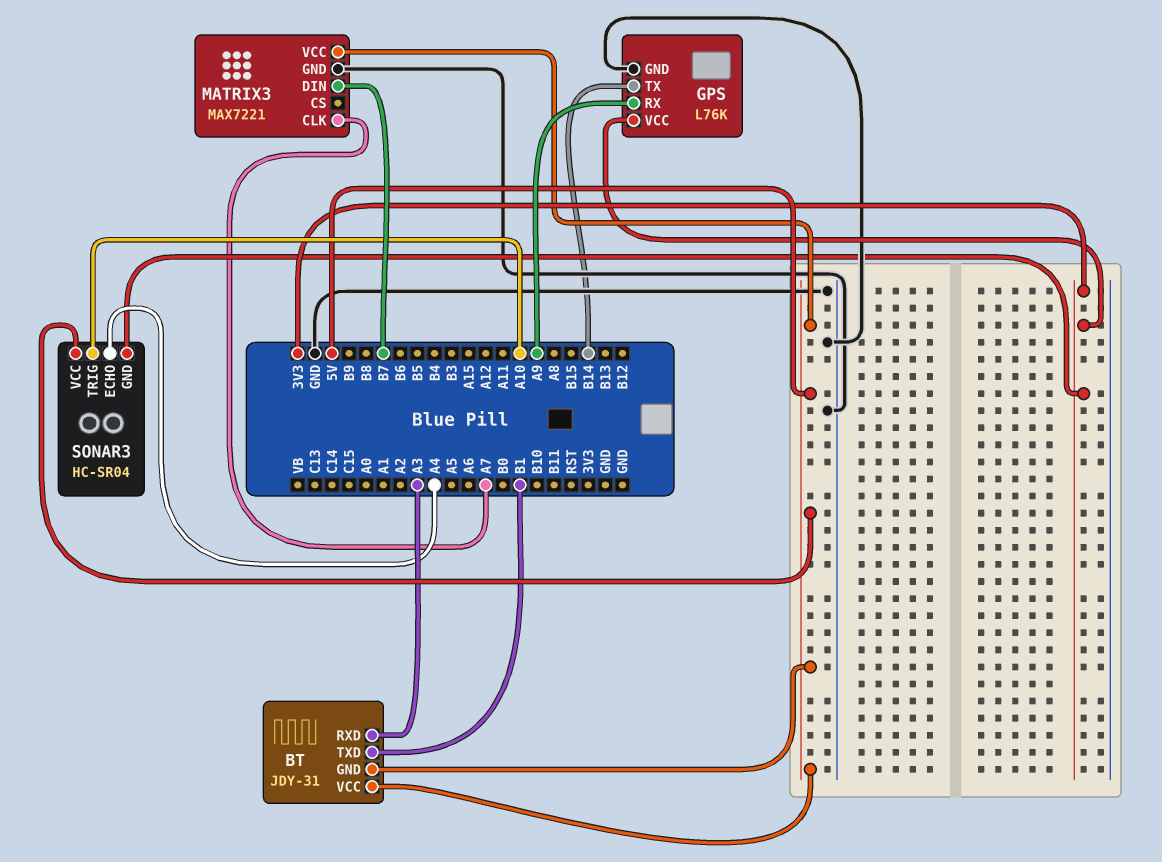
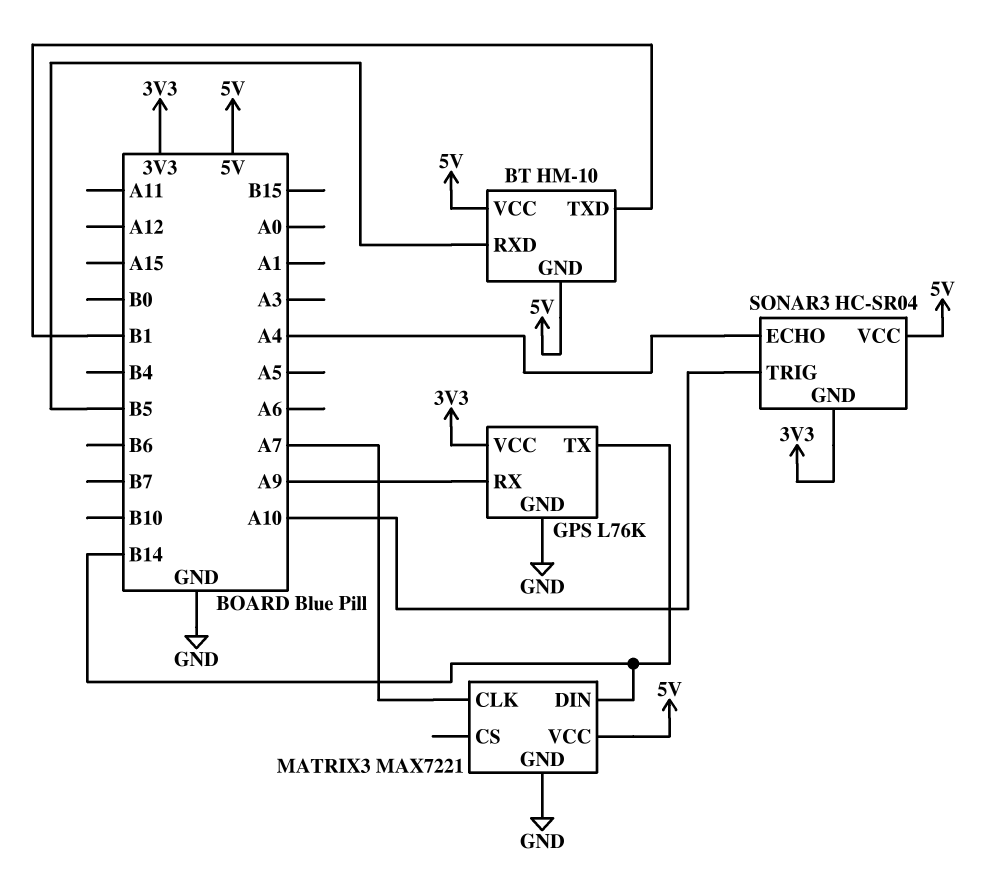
BT: JDY-31 -> HM-10
BT pin RXD: A3 -> B5
MATRIX3 pin DIN: B7 -> B14

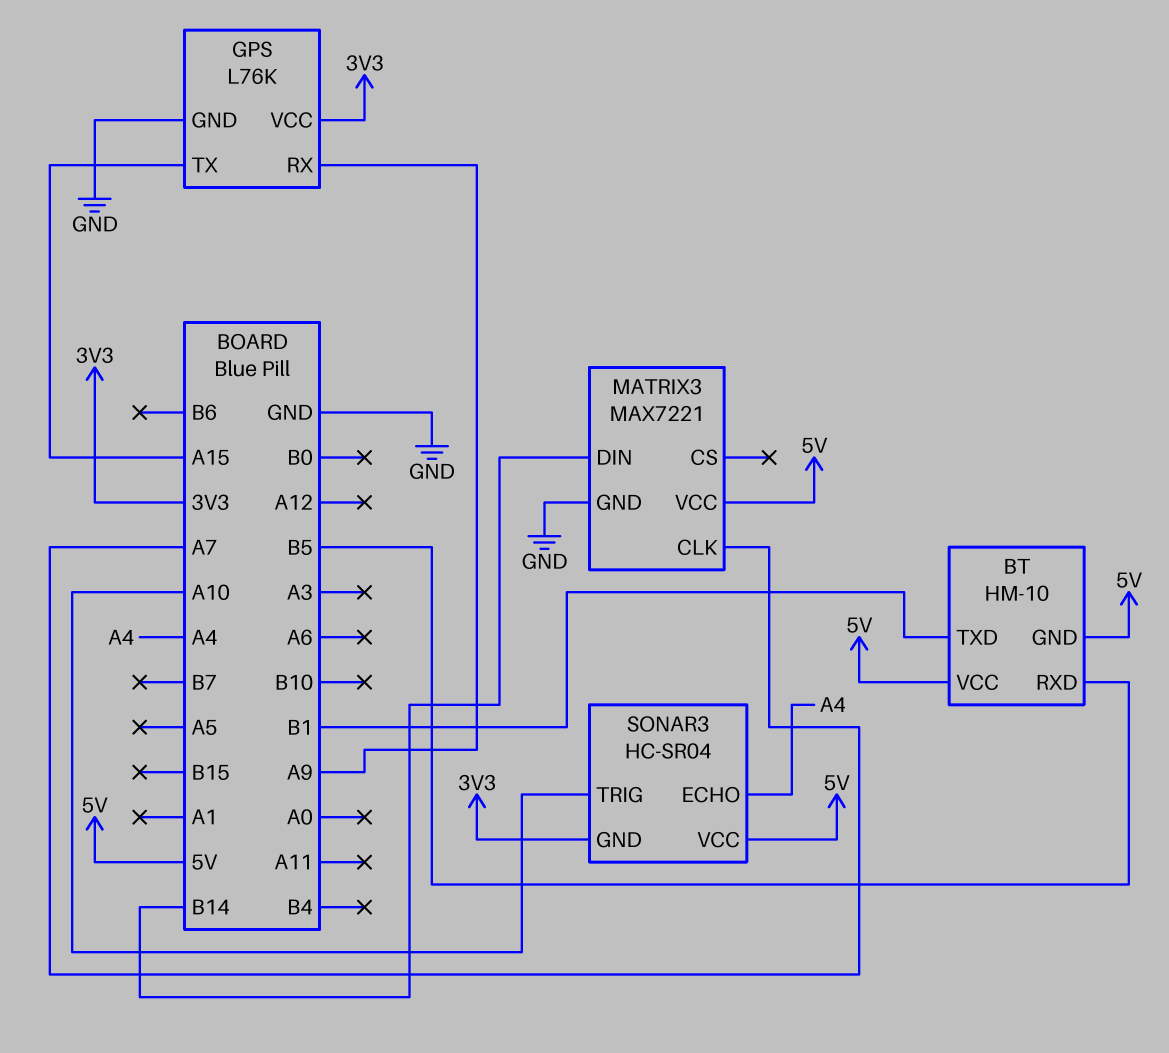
GPS pin TX: B14 -> A15

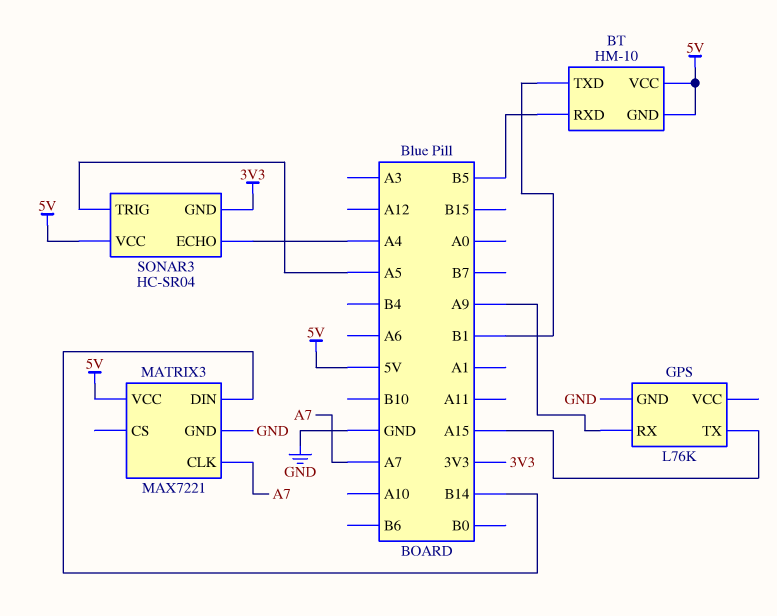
GPS pin VCC: 3V3 -> none
SONAR3 pin TRIG: A10 -> A5

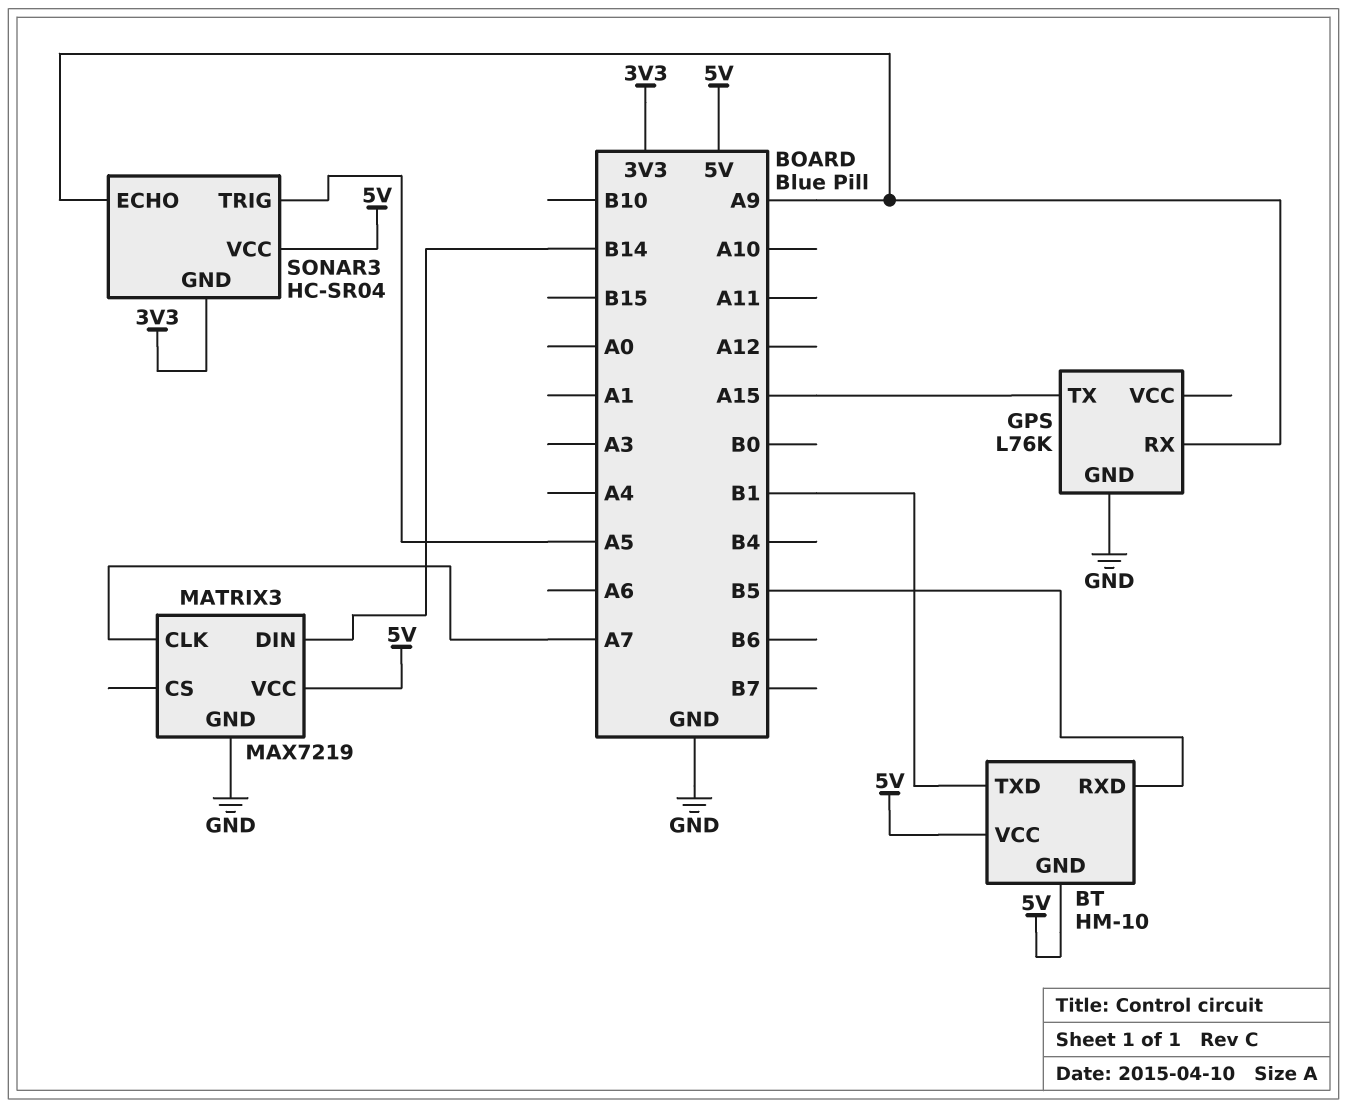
MATRIX3: MAX7221 -> MAX7219
SONAR3 pin ECHO: A4 -> A9

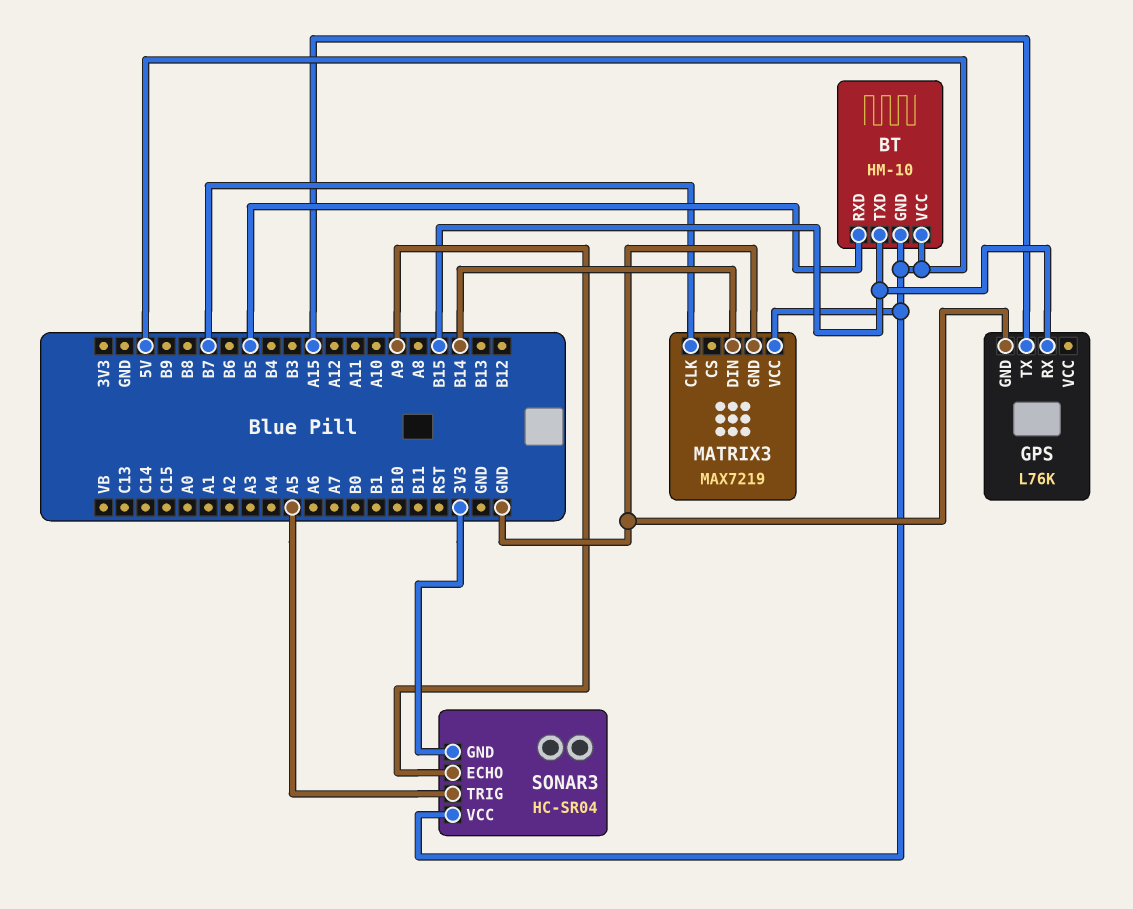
BT pin TXD: B1 -> B15
GPS pin RX: A9 -> B15
MATRIX3 pin CLK: A7 -> B7

